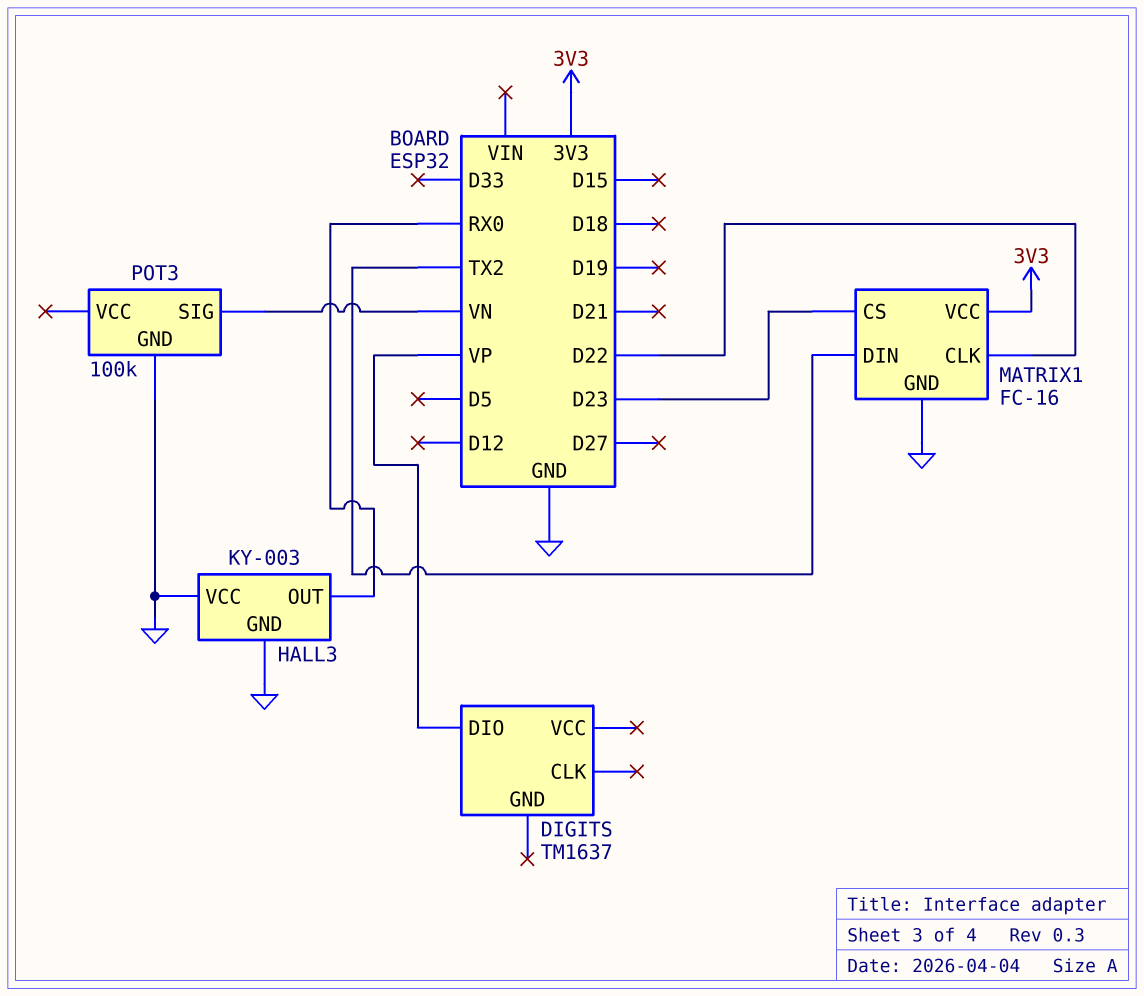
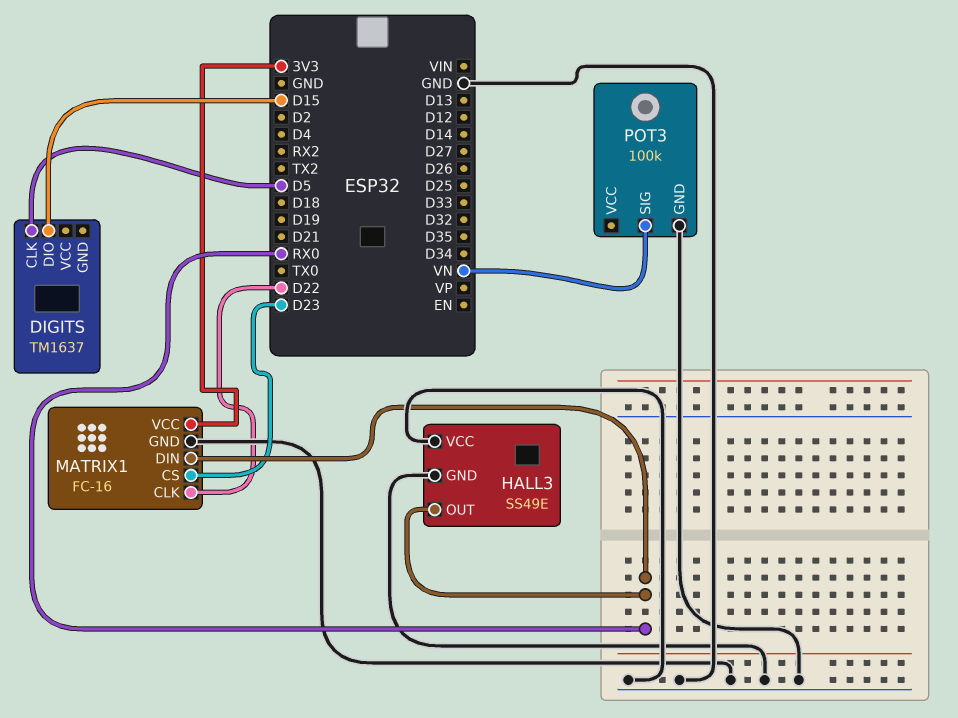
DIGITS pin CLK: none -> D5
DIGITS pin DIO: VP -> D15
HALL3: KY-003 -> SS49E
MATRIX1 pin DIN: TX2 -> RX0

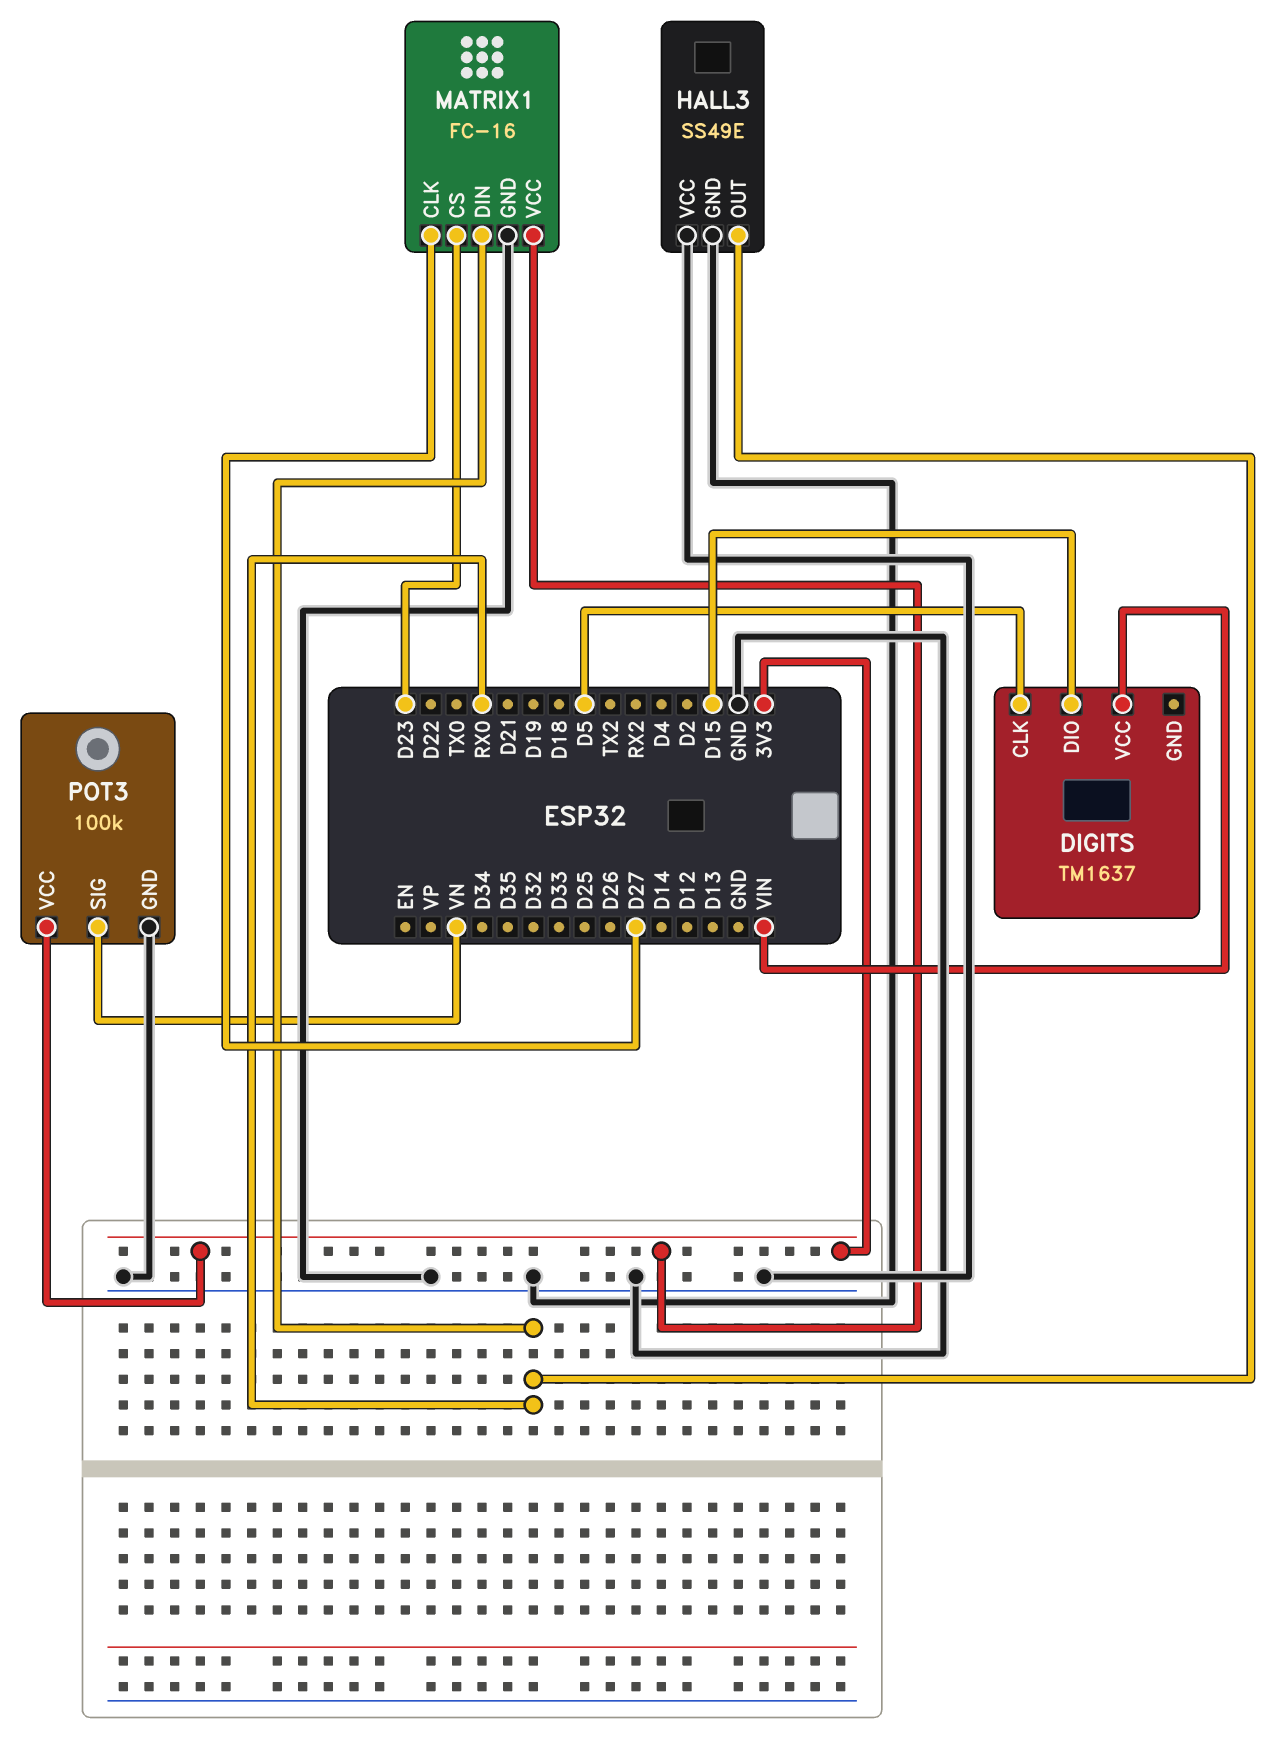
DIGITS pin VCC: none -> VIN
MATRIX1 pin CLK: D22 -> D27
POT3 pin VCC: none -> 3V3

